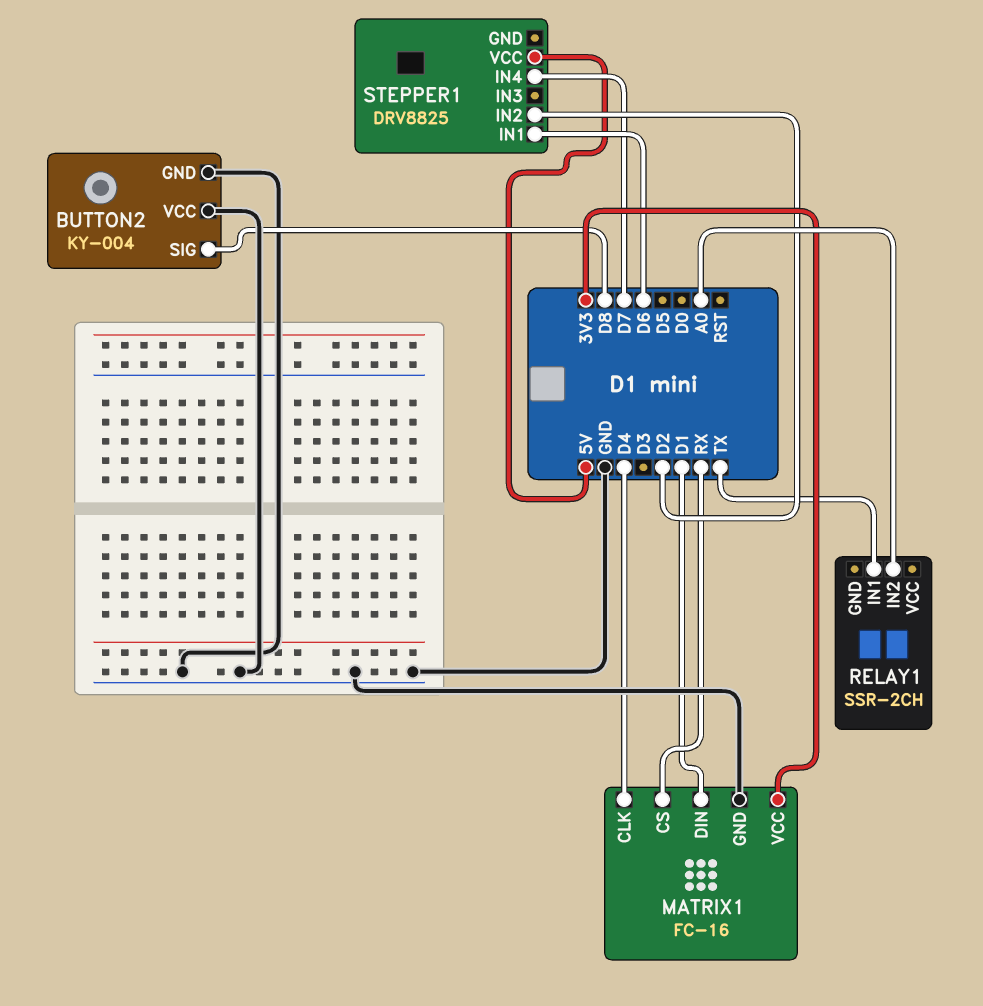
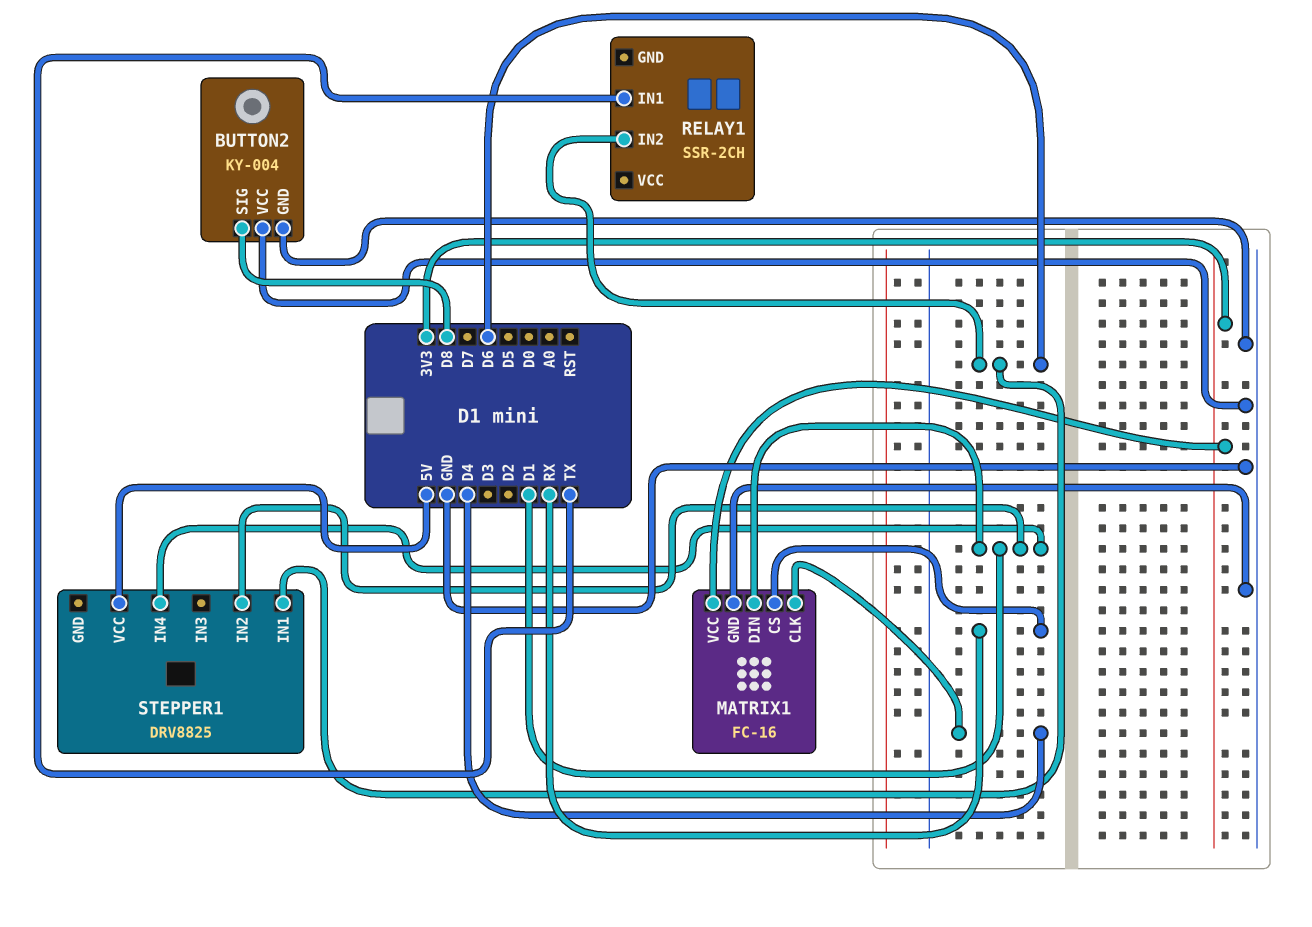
RELAY1 pin IN2: A0 -> D6
STEPPER1 pin IN2: D2 -> D1
STEPPER1 pin IN4: D7 -> D1

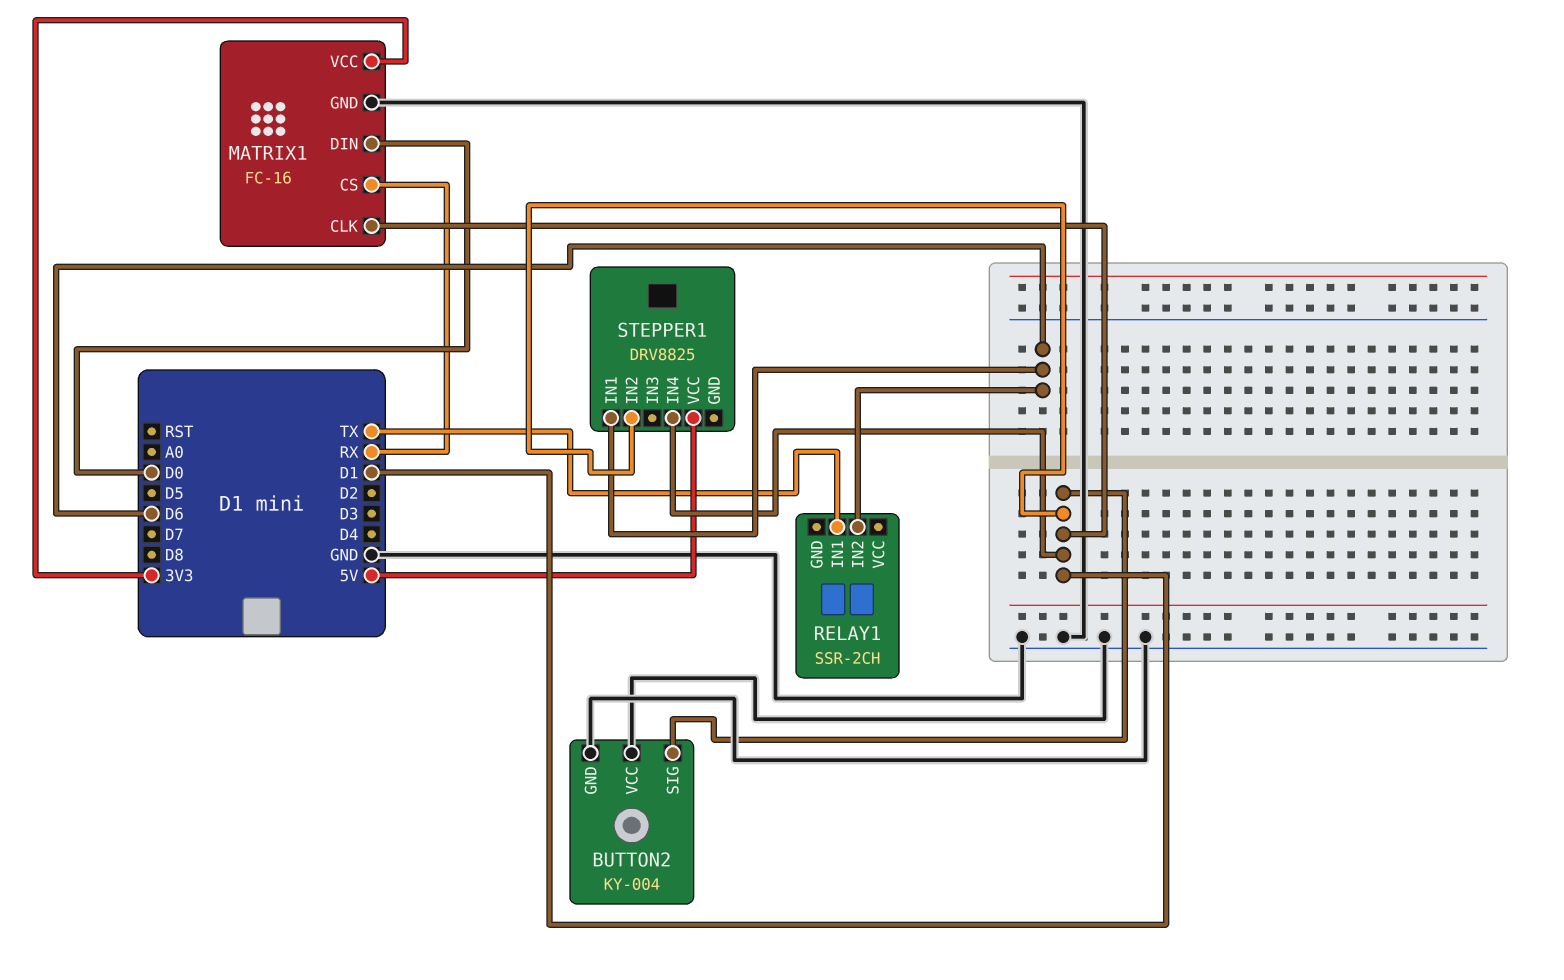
BUTTON2 pin SIG: D8 -> D1
MATRIX1 pin CLK: D4 -> D1
MATRIX1 pin DIN: D1 -> D0

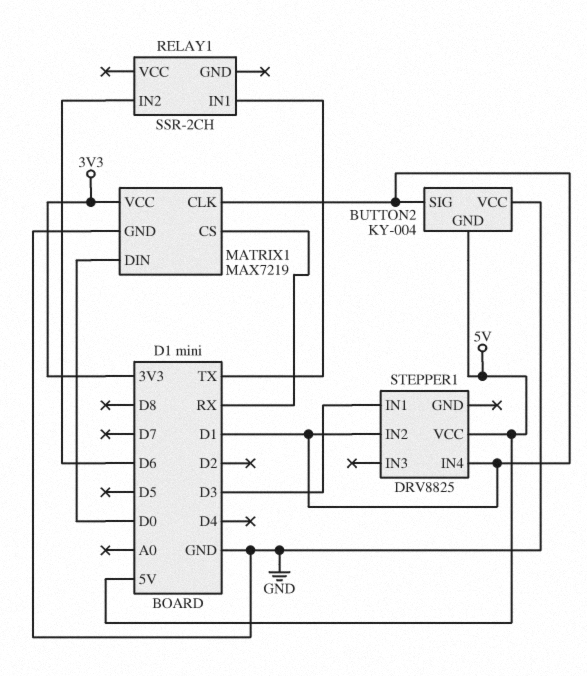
BUTTON2 pin GND: GND -> 5V
MATRIX1: FC-16 -> MAX7219
STEPPER1 pin IN1: D6 -> D3

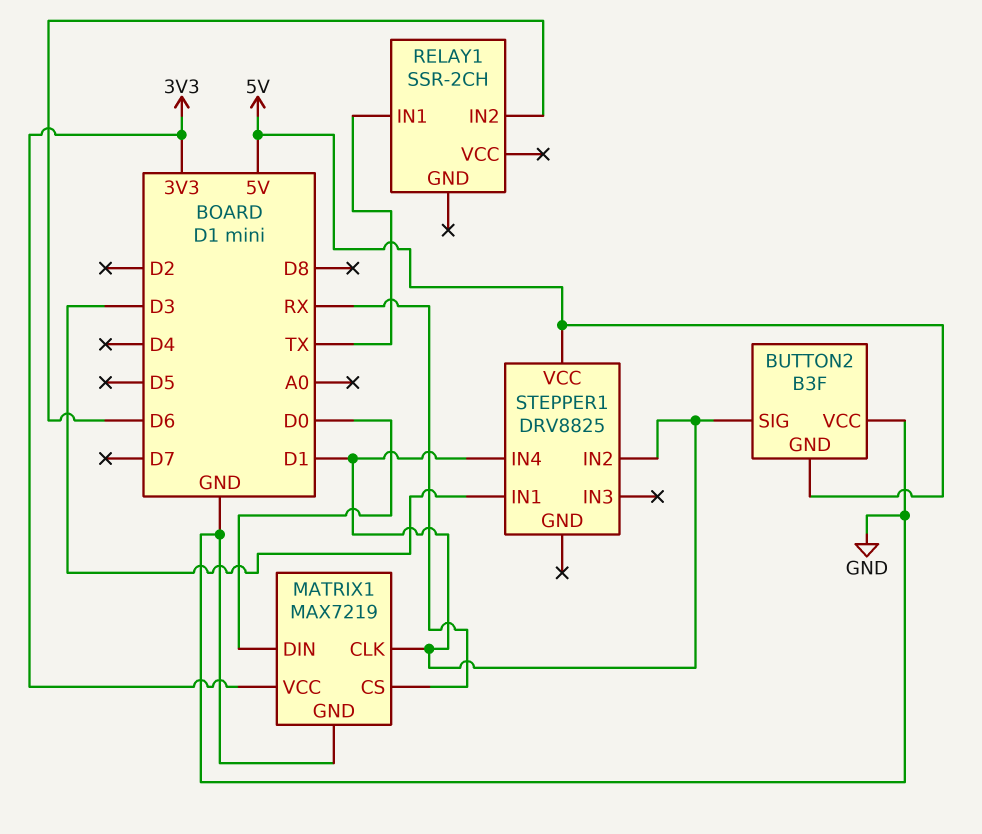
BUTTON2: KY-004 -> B3F

